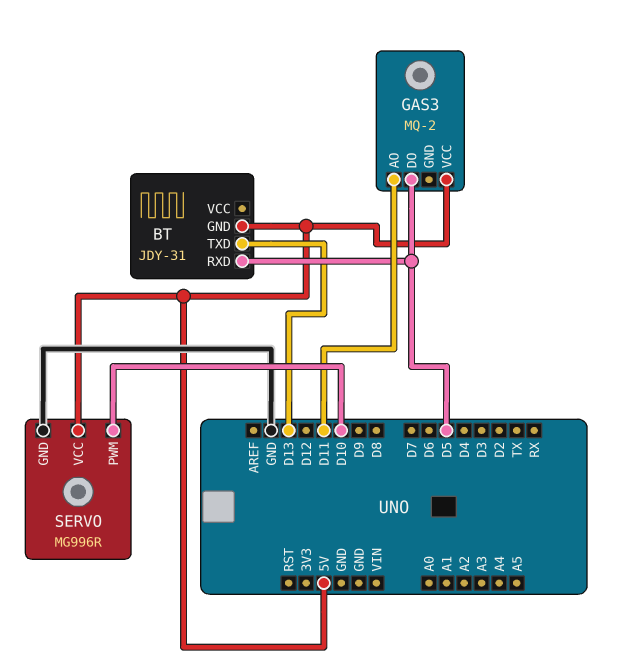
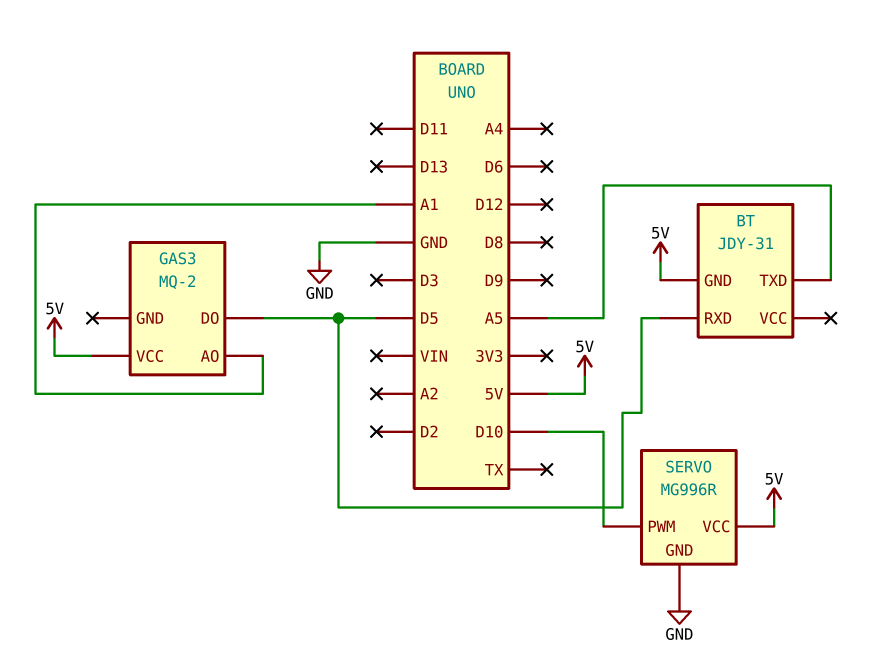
BT pin TXD: D13 -> A5
GAS3 pin AO: D11 -> A1

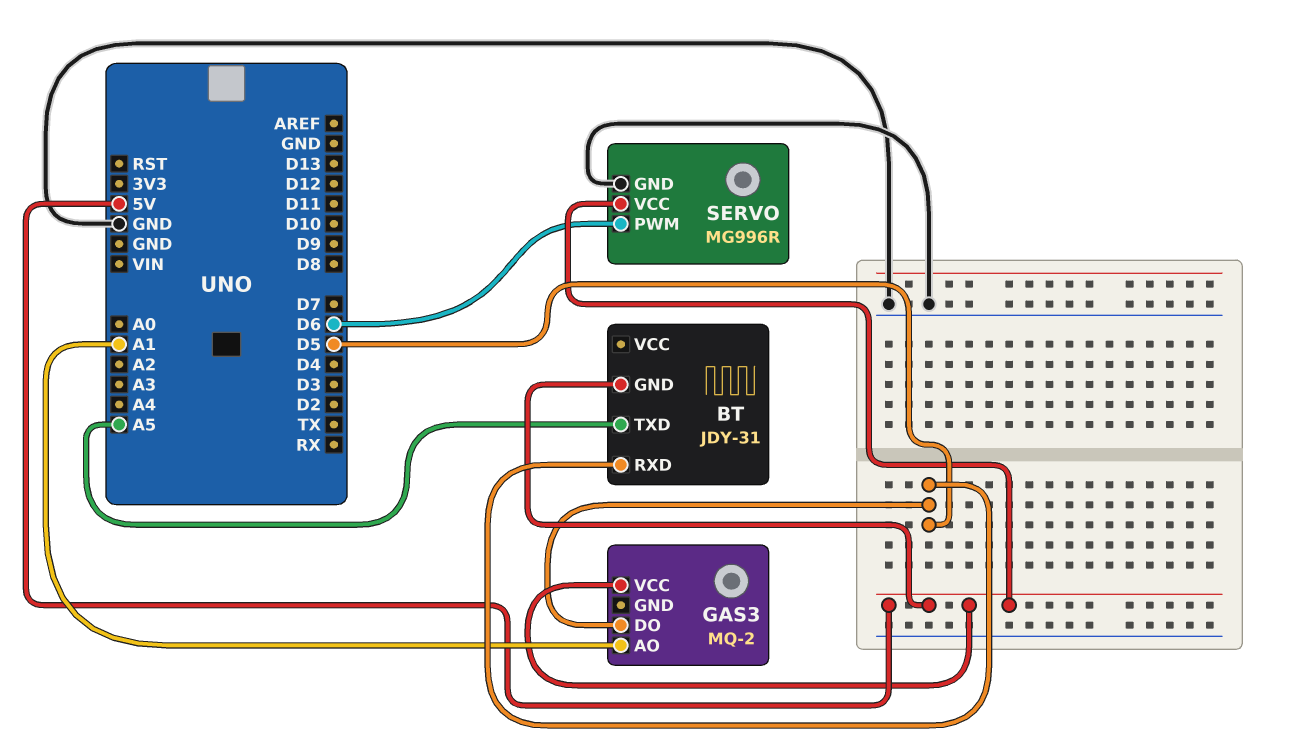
SERVO pin PWM: D10 -> D6

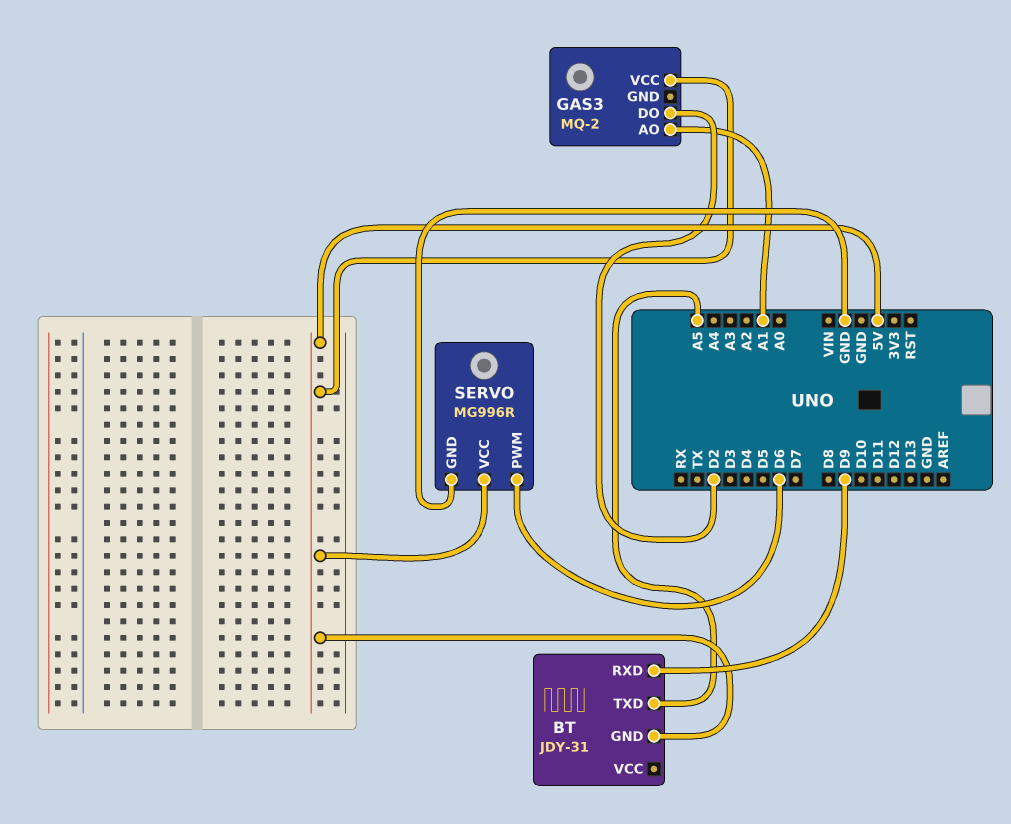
BT pin RXD: D5 -> D9
GAS3 pin DO: D5 -> D2

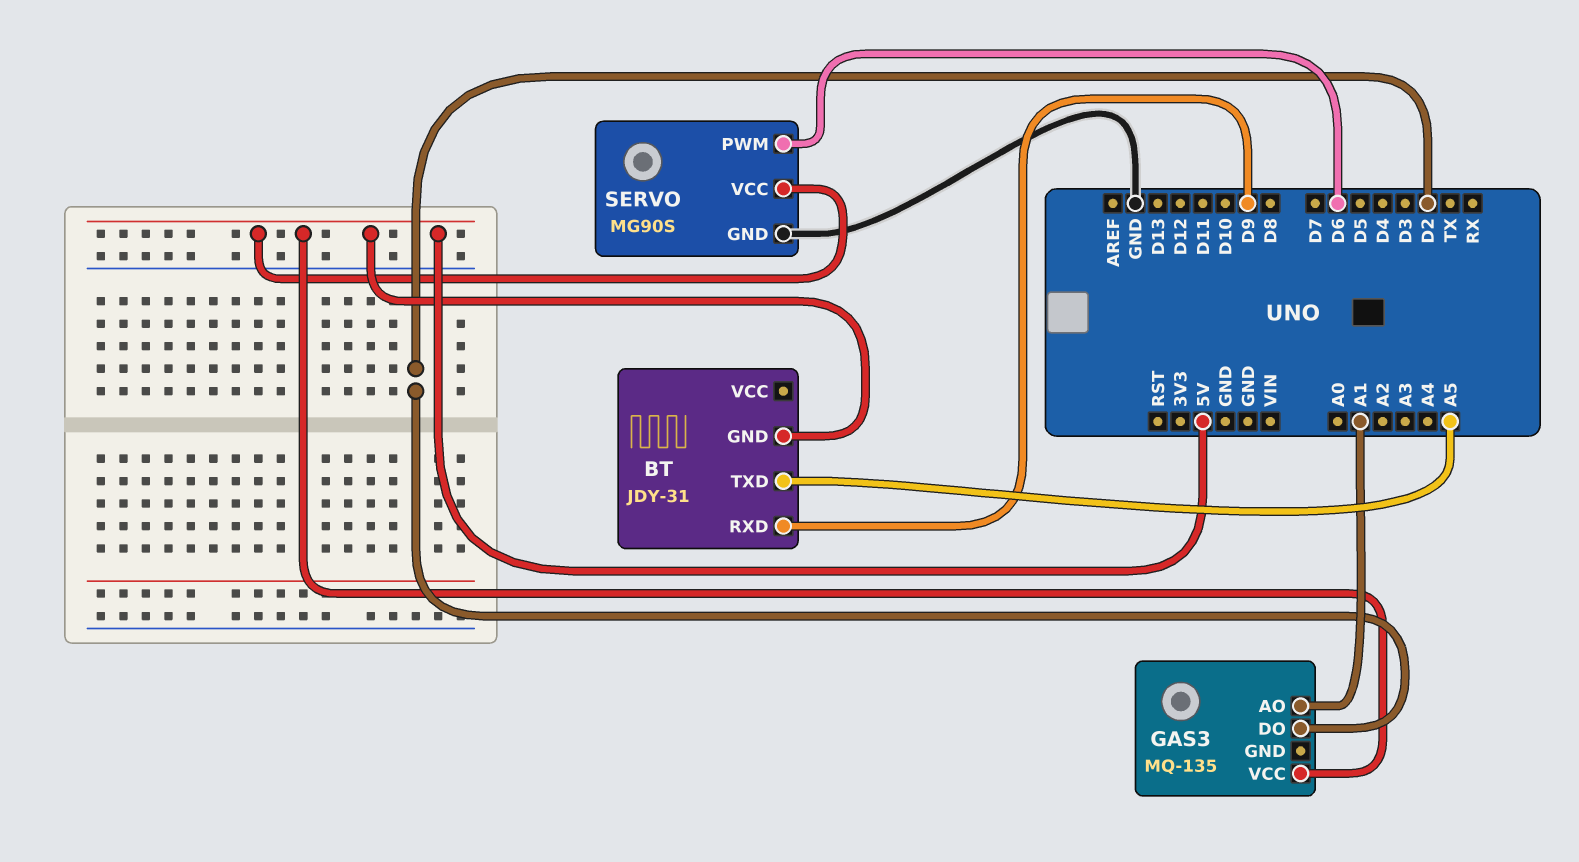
GAS3: MQ-2 -> MQ-135
SERVO: MG996R -> MG90S

